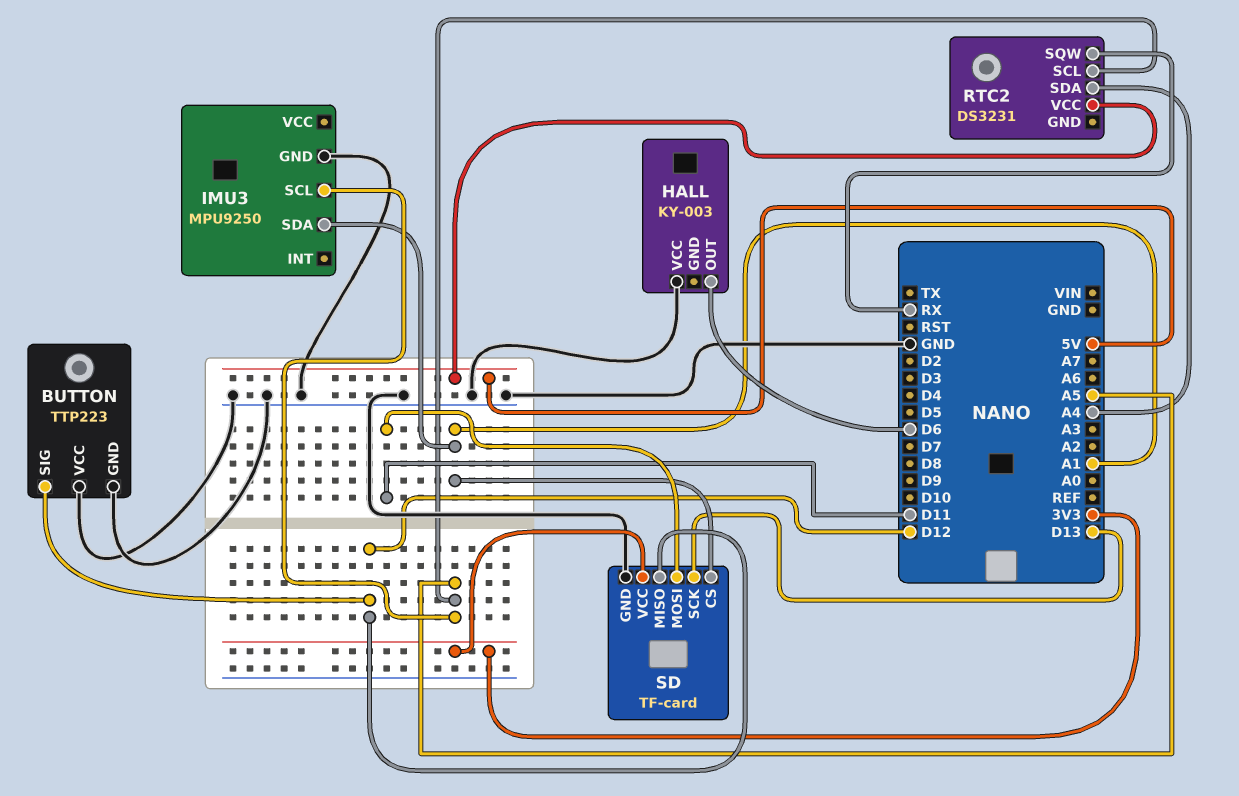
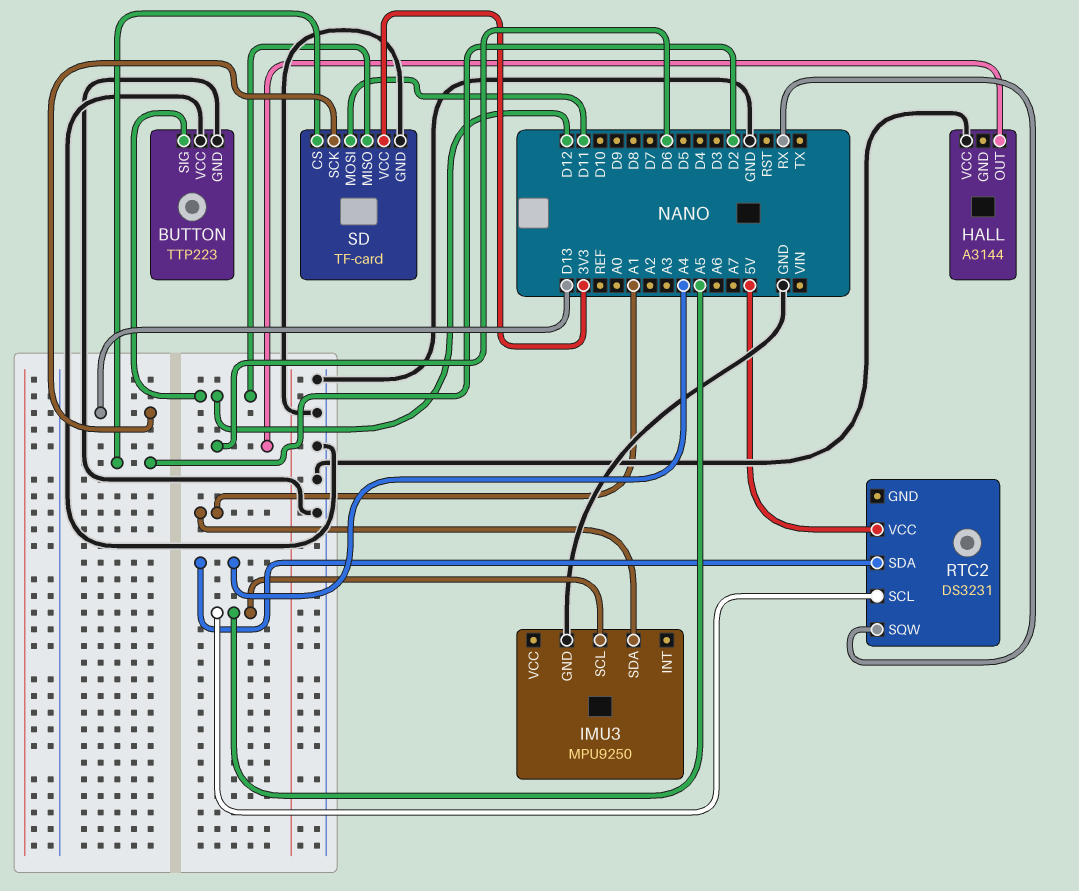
HALL: KY-003 -> A3144
SD pin CS: A1 -> D2

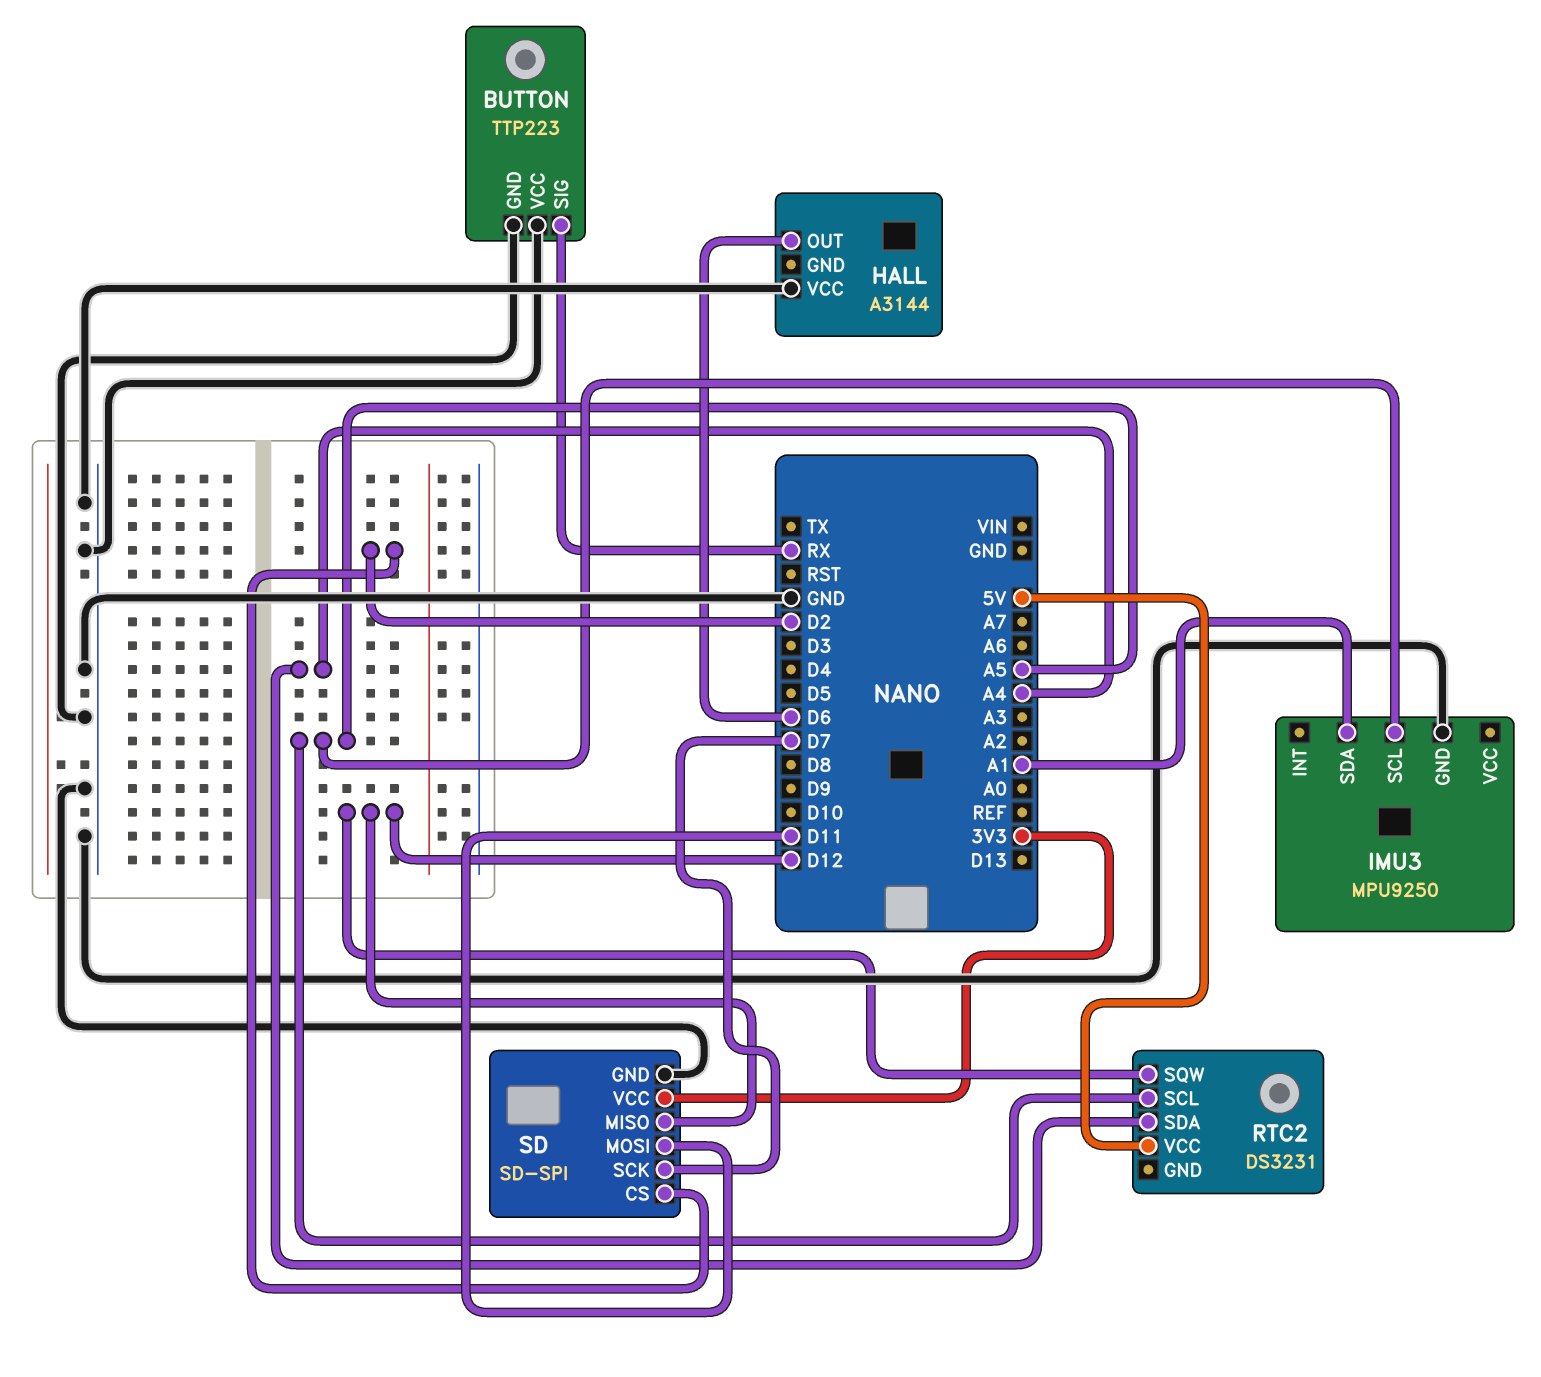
BUTTON pin SIG: D12 -> RX
RTC2 pin SQW: RX -> D12
SD: TF-card -> SD-SPI
SD pin SCK: D13 -> D7

